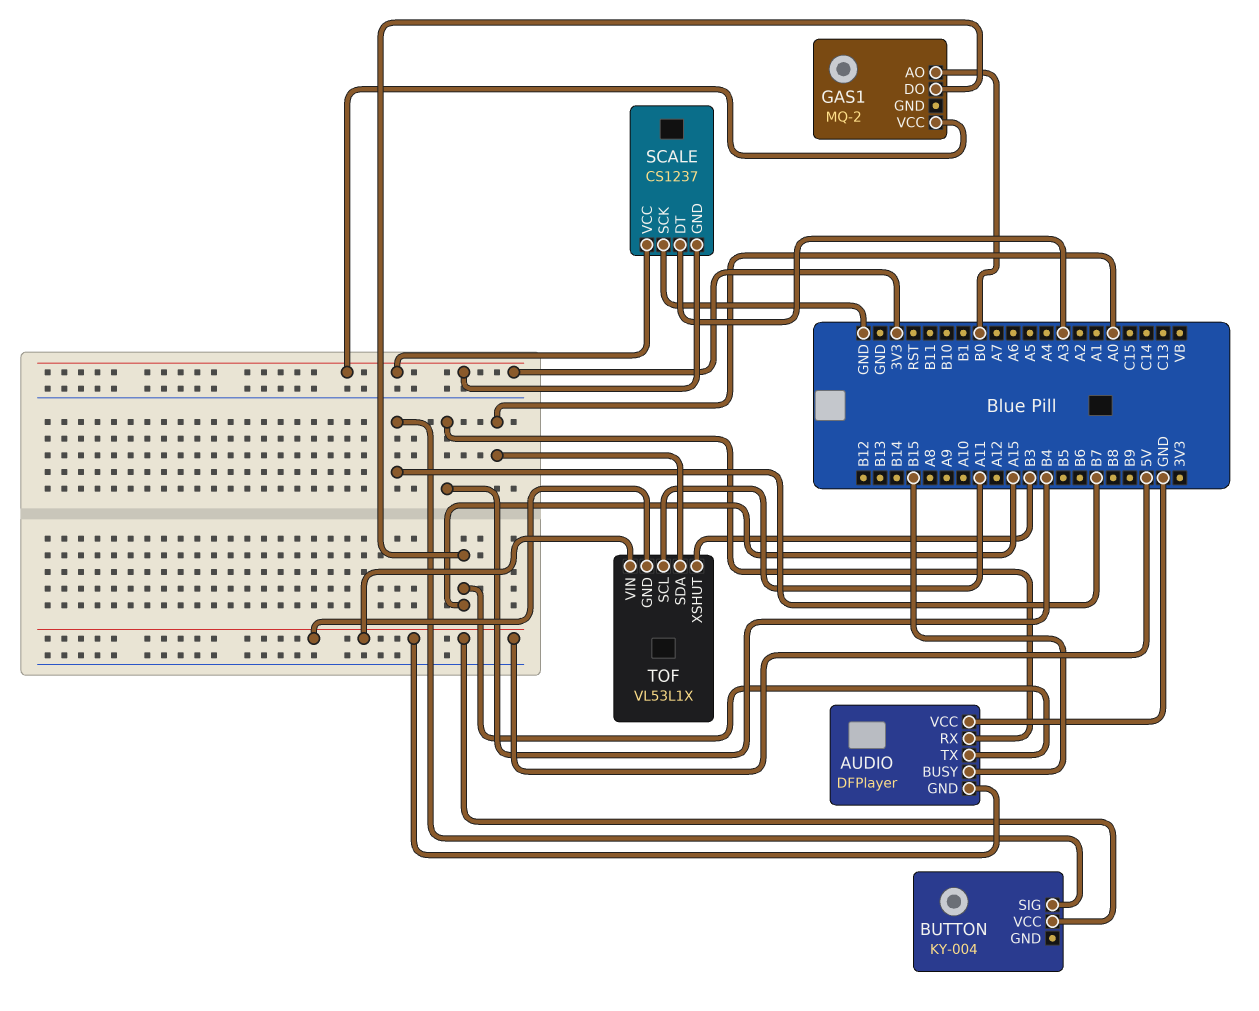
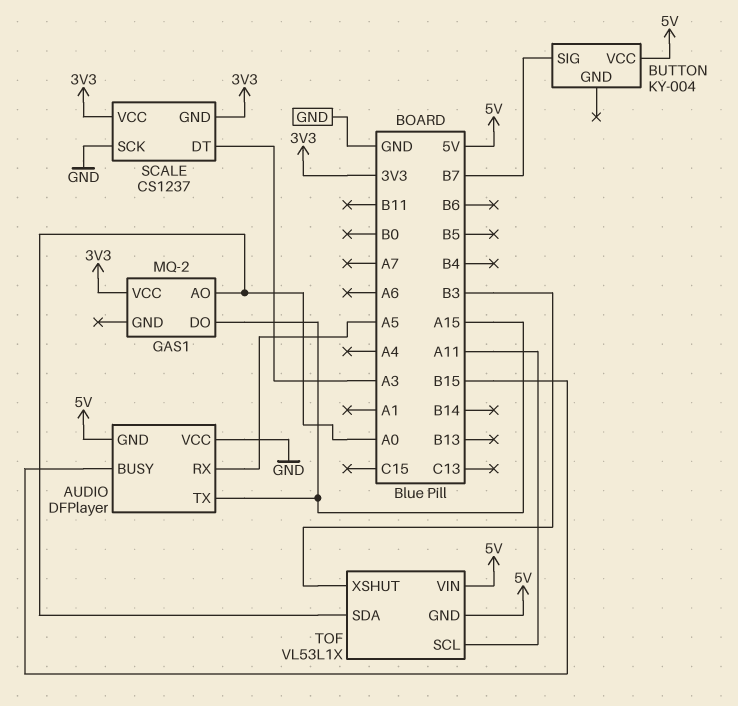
AUDIO pin RX: B4 -> A5
GAS1 pin AO: B0 -> A0

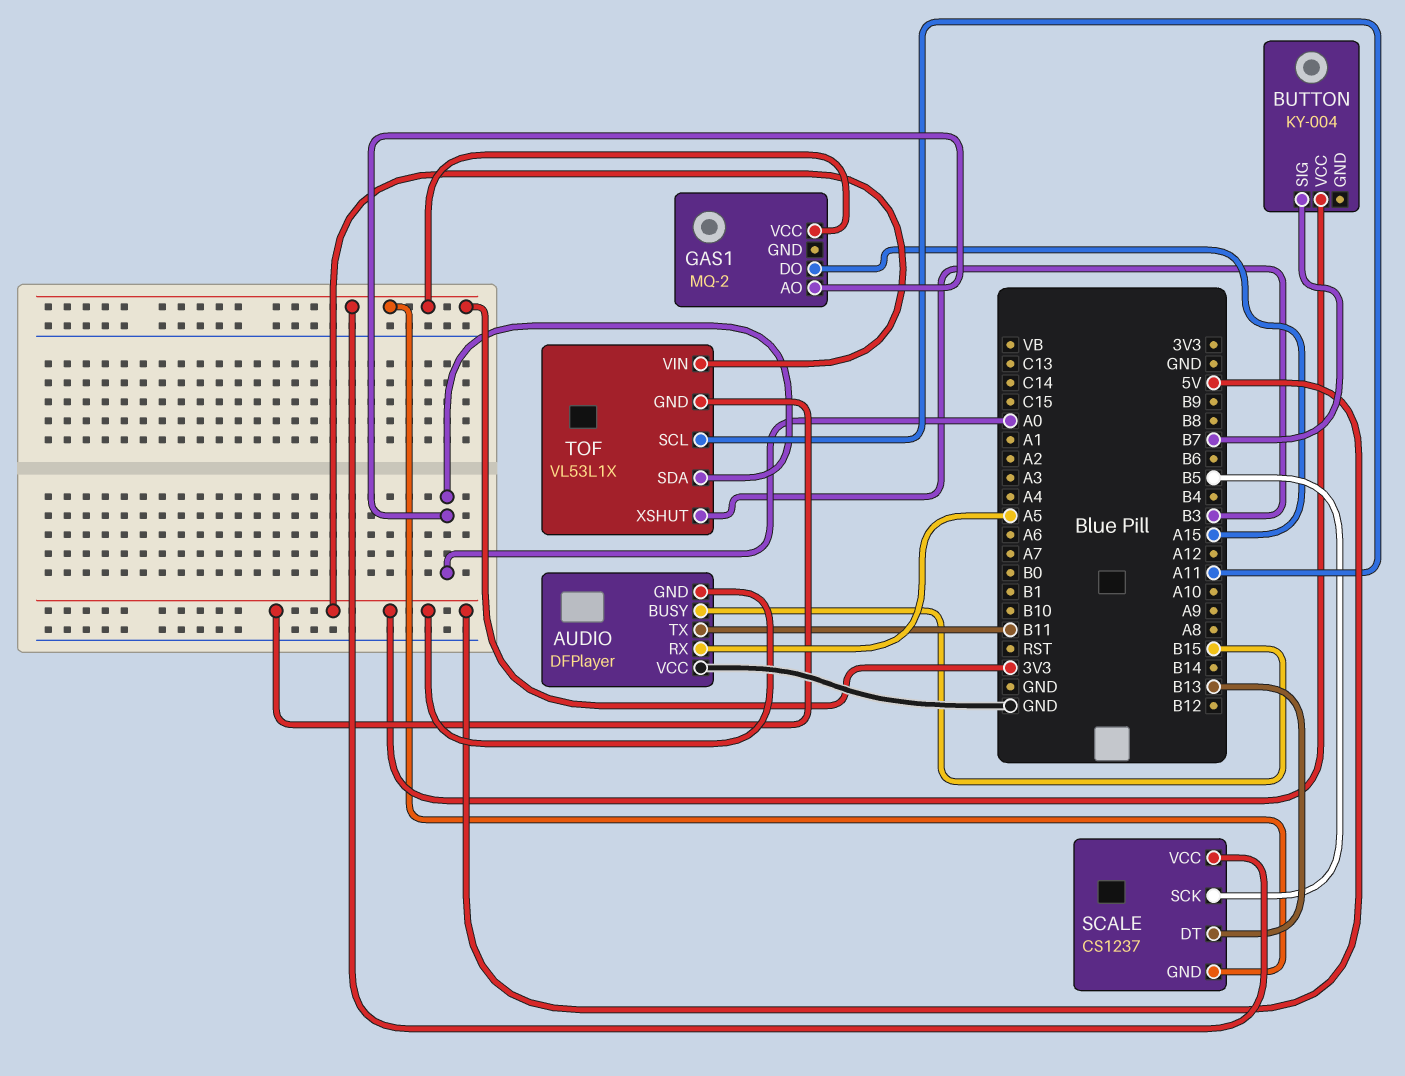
AUDIO pin TX: A15 -> B11
SCALE pin DT: A3 -> B13
SCALE pin SCK: GND -> B5

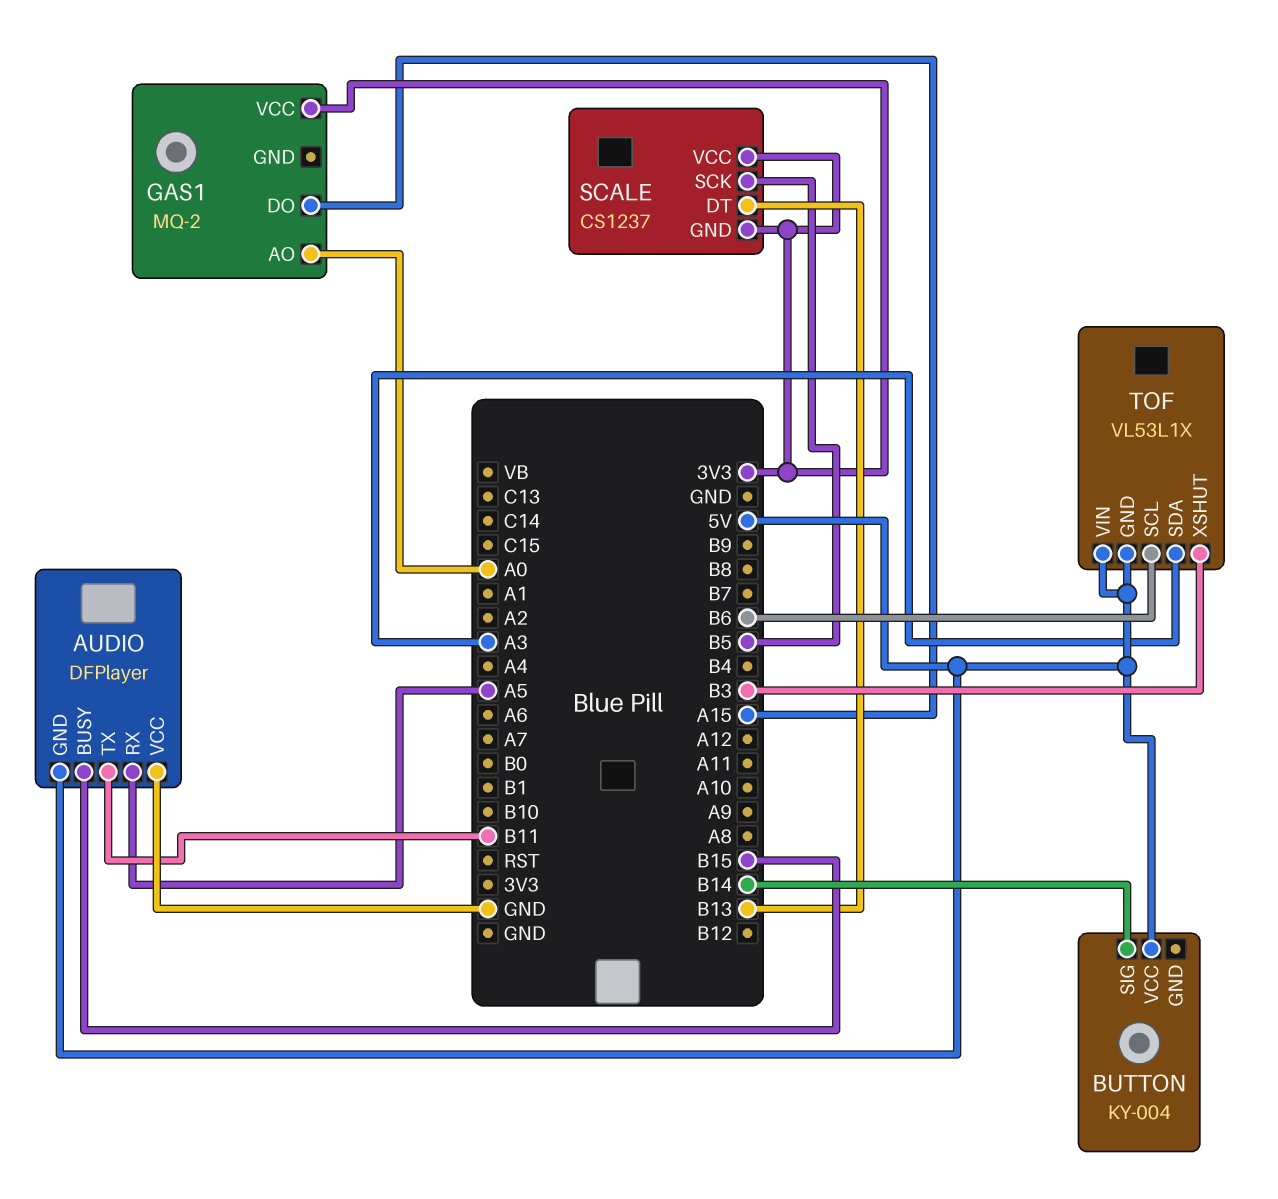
BUTTON pin SIG: B7 -> B14
TOF pin SCL: A11 -> B6
TOF pin SDA: A0 -> A3

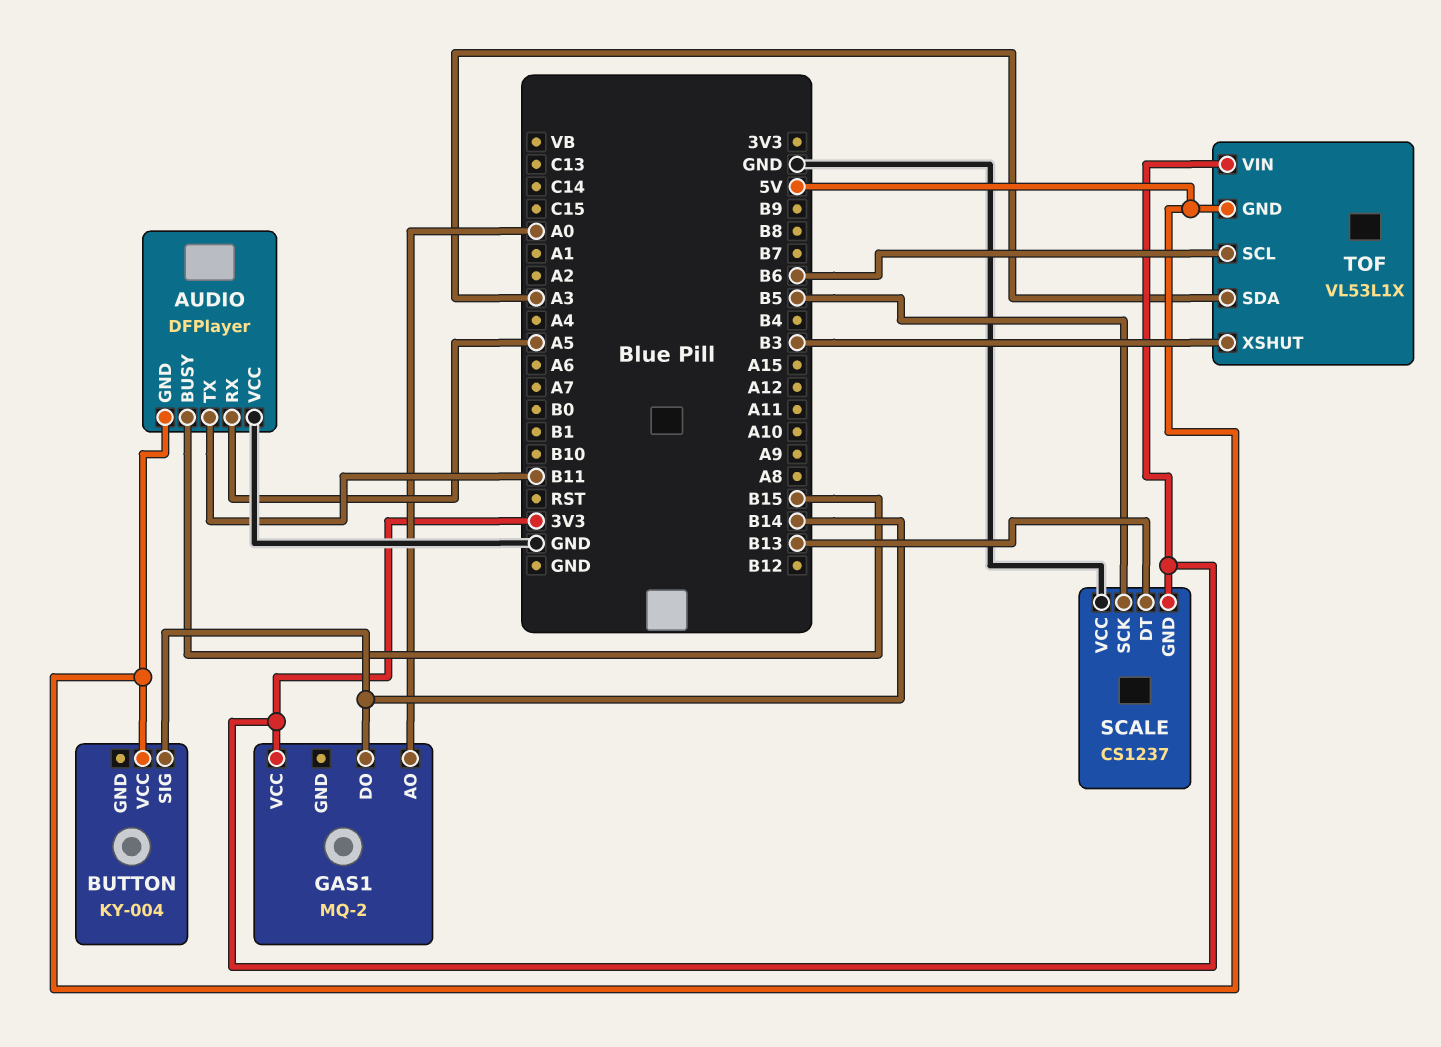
GAS1 pin DO: A15 -> B14
SCALE pin VCC: 3V3 -> GND
TOF pin VIN: 5V -> 3V3

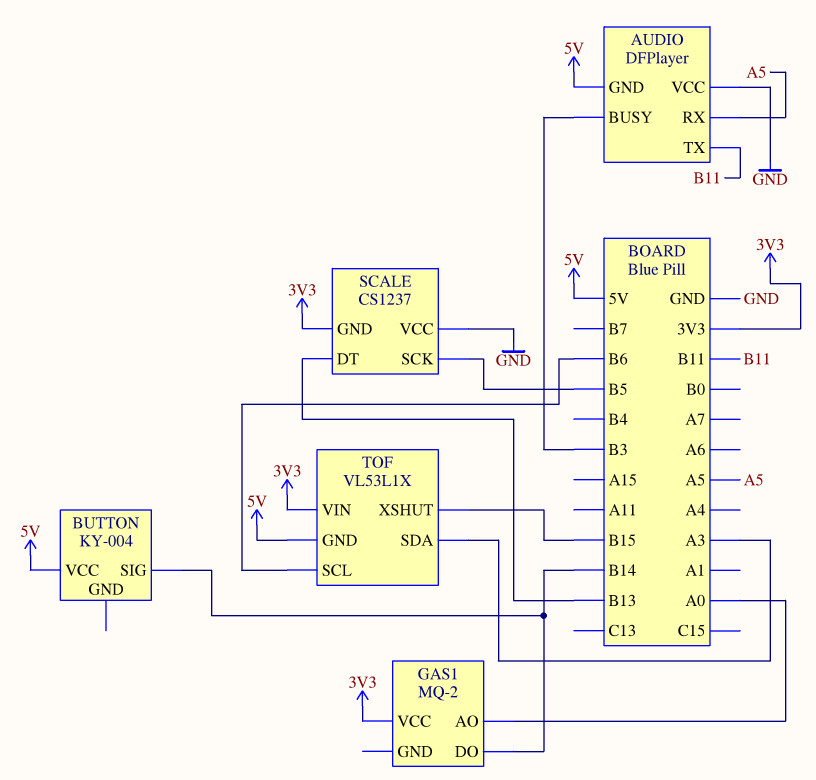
AUDIO pin BUSY: B15 -> B3
TOF pin XSHUT: B3 -> B15

